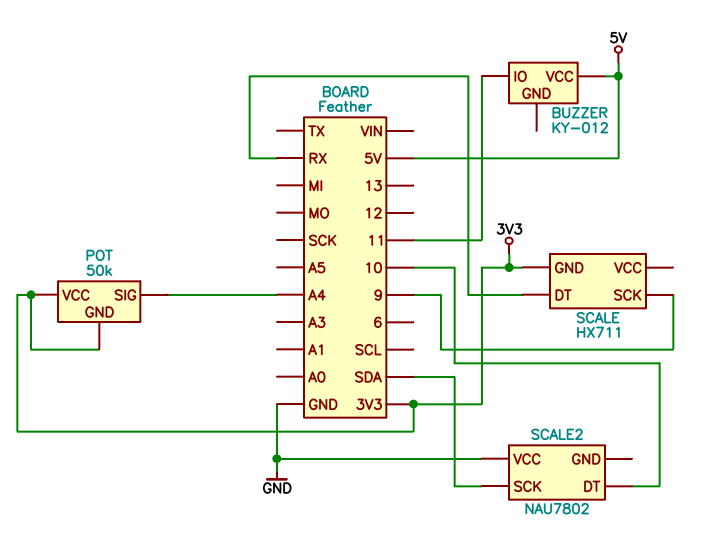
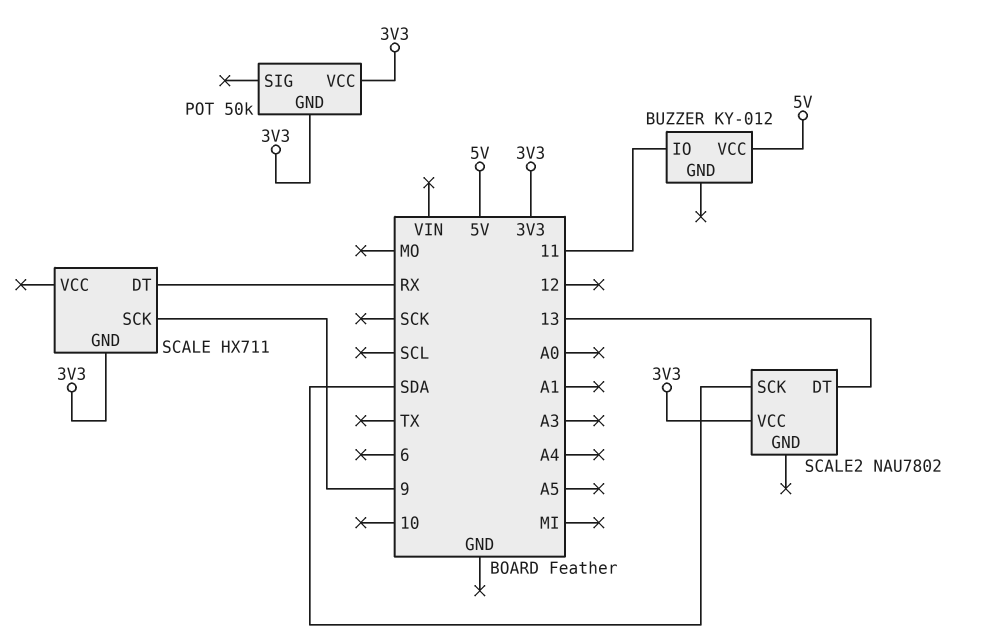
POT pin SIG: A4 -> none
SCALE2 pin DT: 10 -> 13
SCALE2 pin VCC: GND -> 3V3

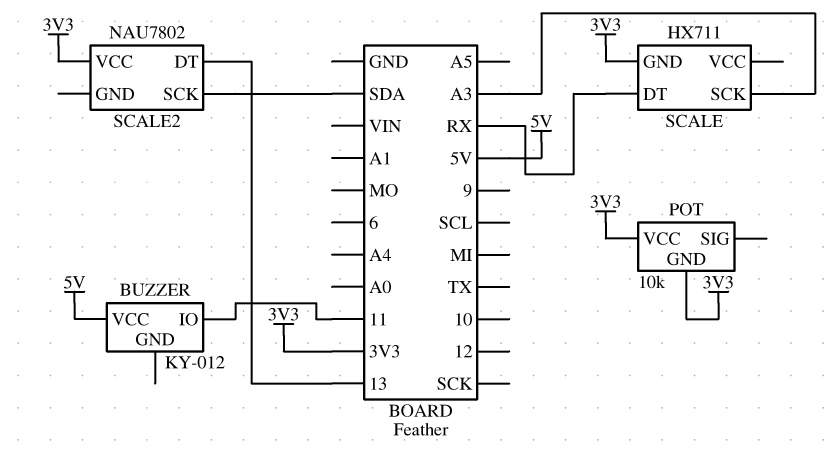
POT: 50k -> 10k
SCALE pin SCK: 9 -> A3

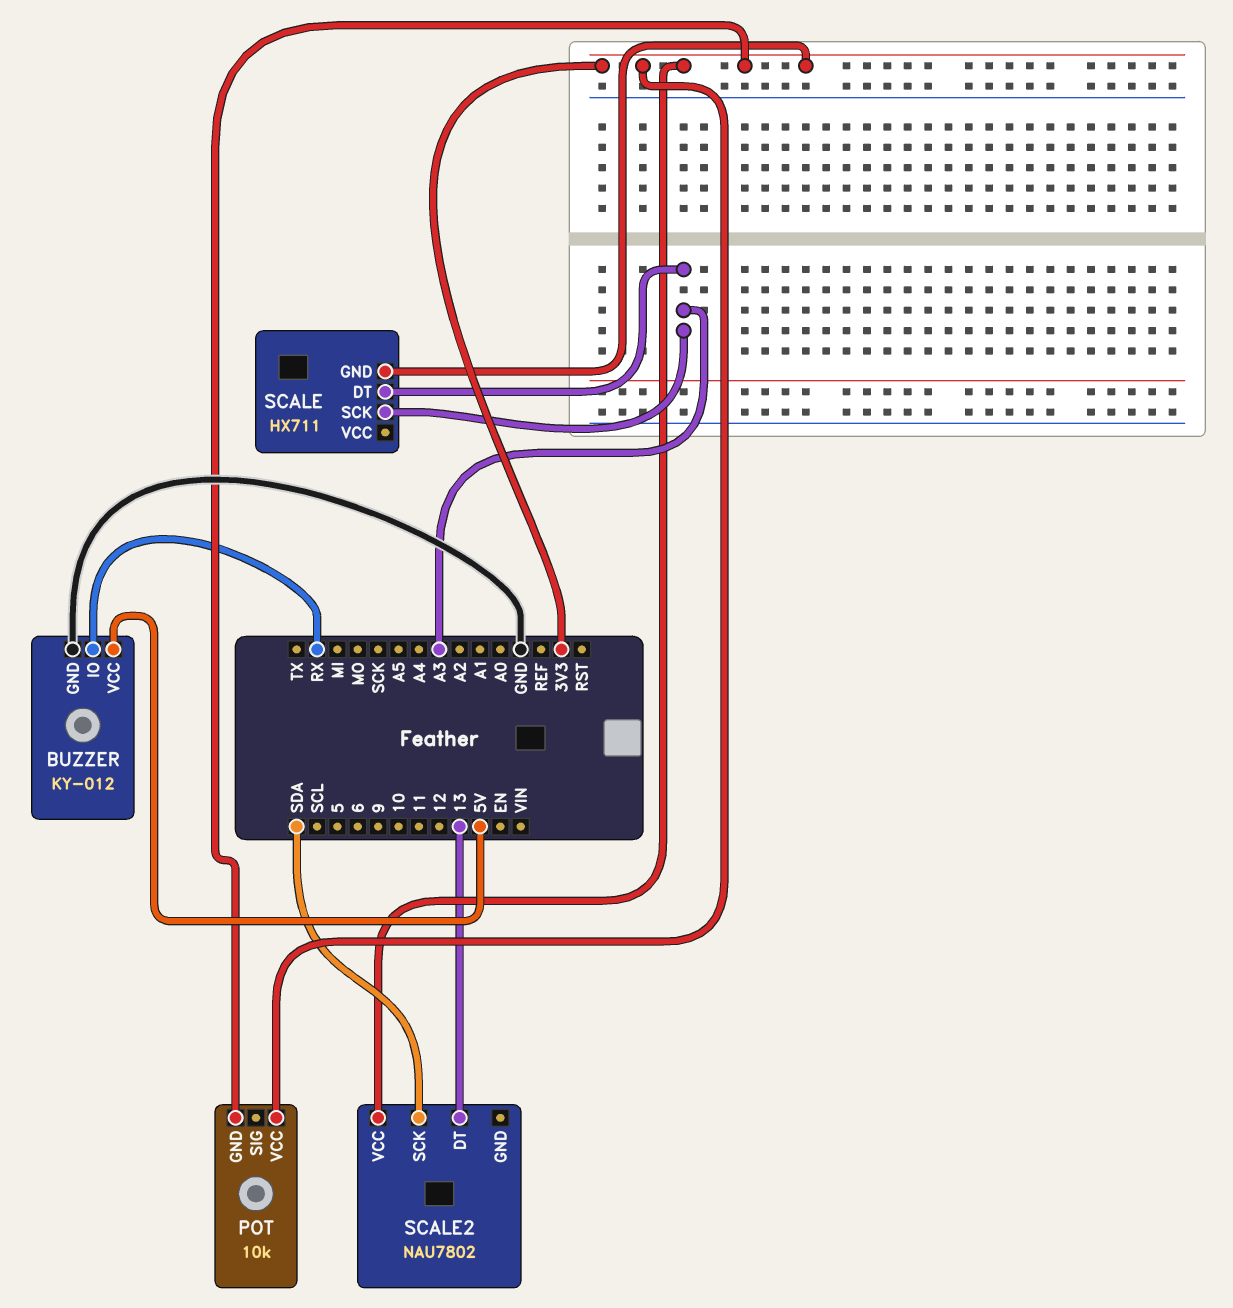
BUZZER pin GND: none -> GND
BUZZER pin IO: 11 -> RX
SCALE pin DT: RX -> A3

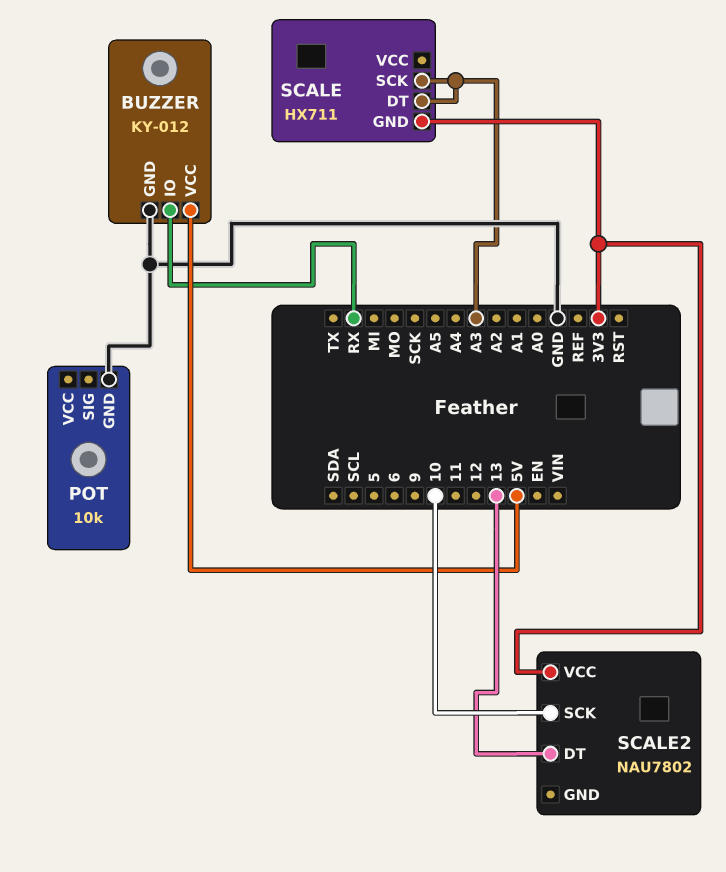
POT pin GND: 3V3 -> GND
POT pin VCC: 3V3 -> none
SCALE2 pin SCK: SDA -> 10

